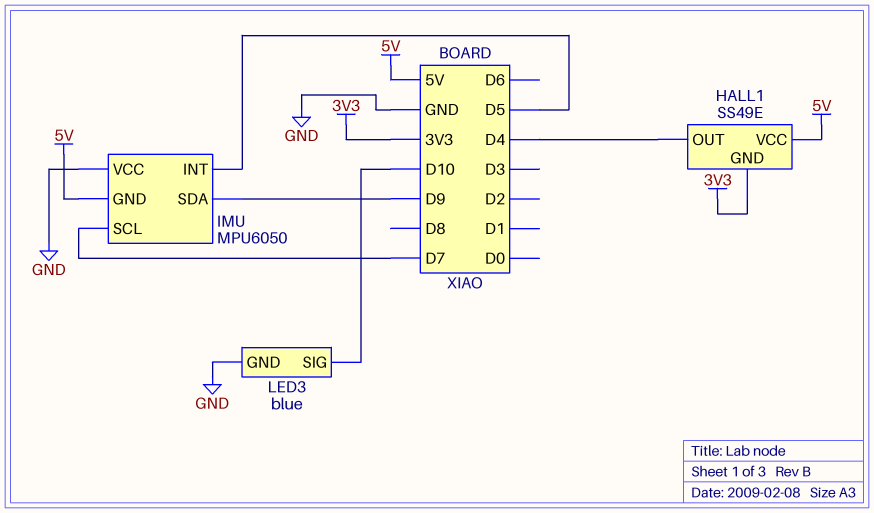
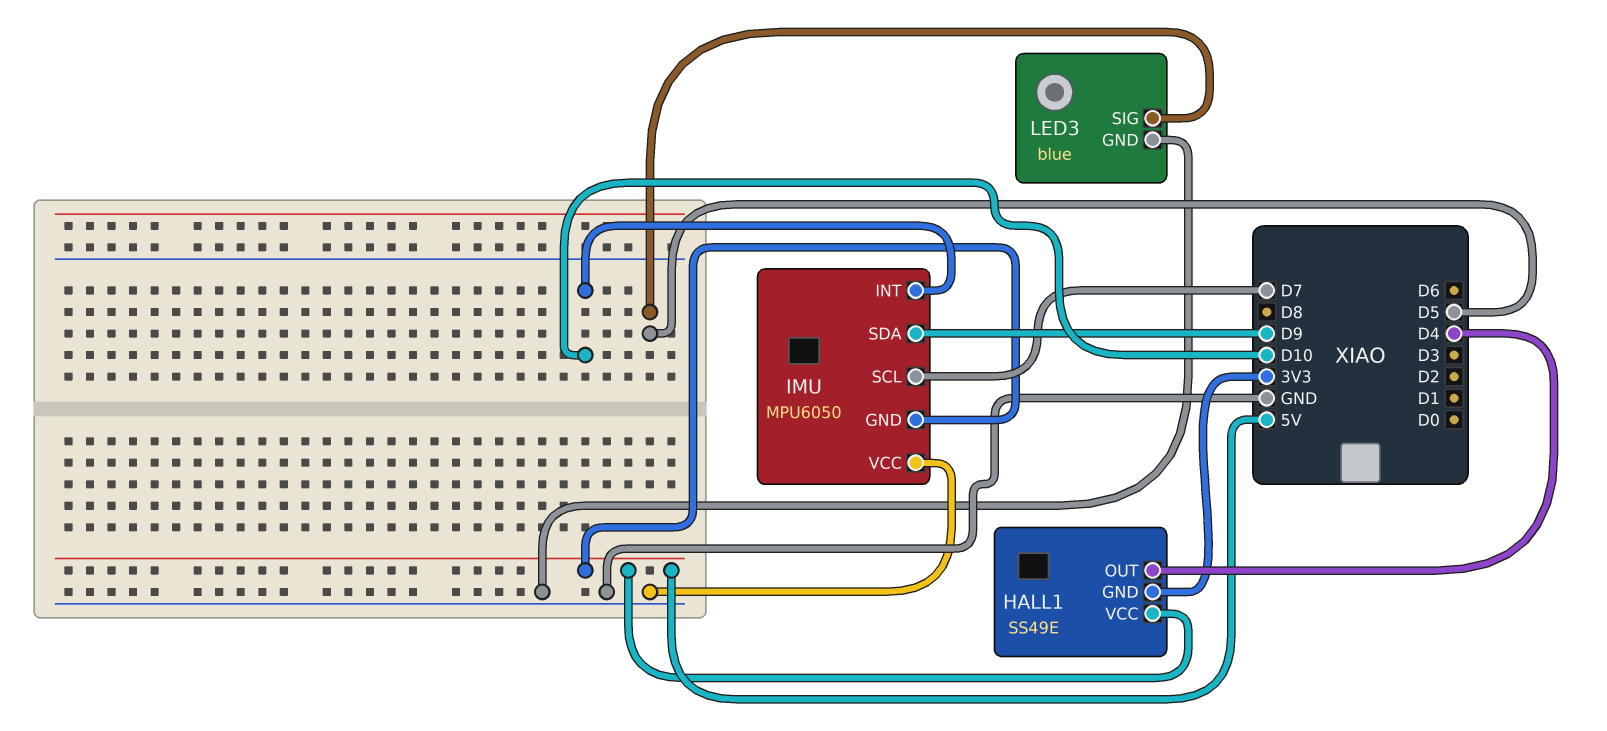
IMU pin INT: D5 -> D10
LED3 pin SIG: D10 -> D5

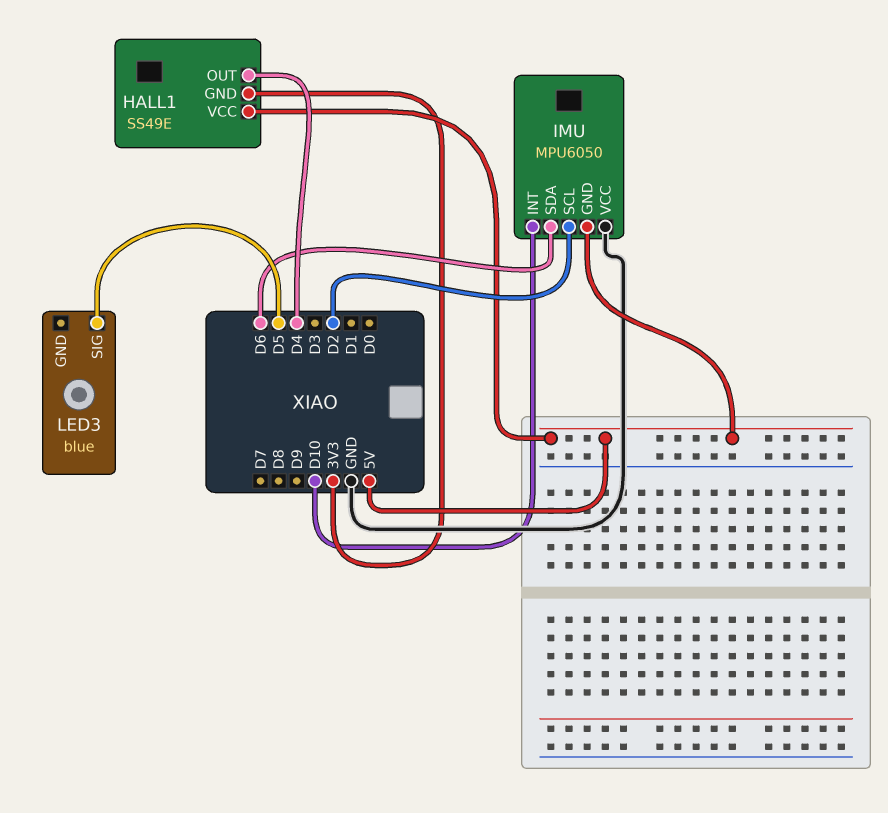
IMU pin SCL: D7 -> D2
IMU pin SDA: D9 -> D6
LED3 pin GND: GND -> none

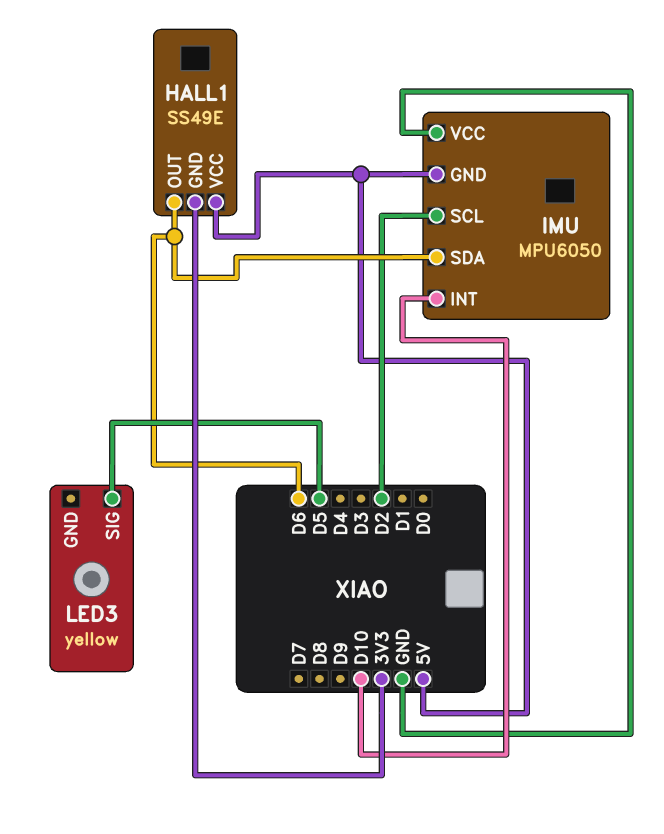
HALL1 pin OUT: D4 -> D6
LED3: blue -> yellow

